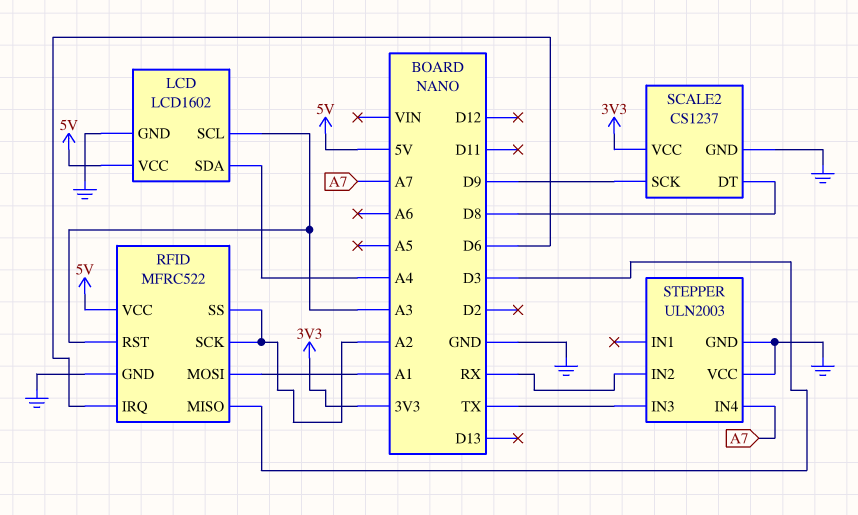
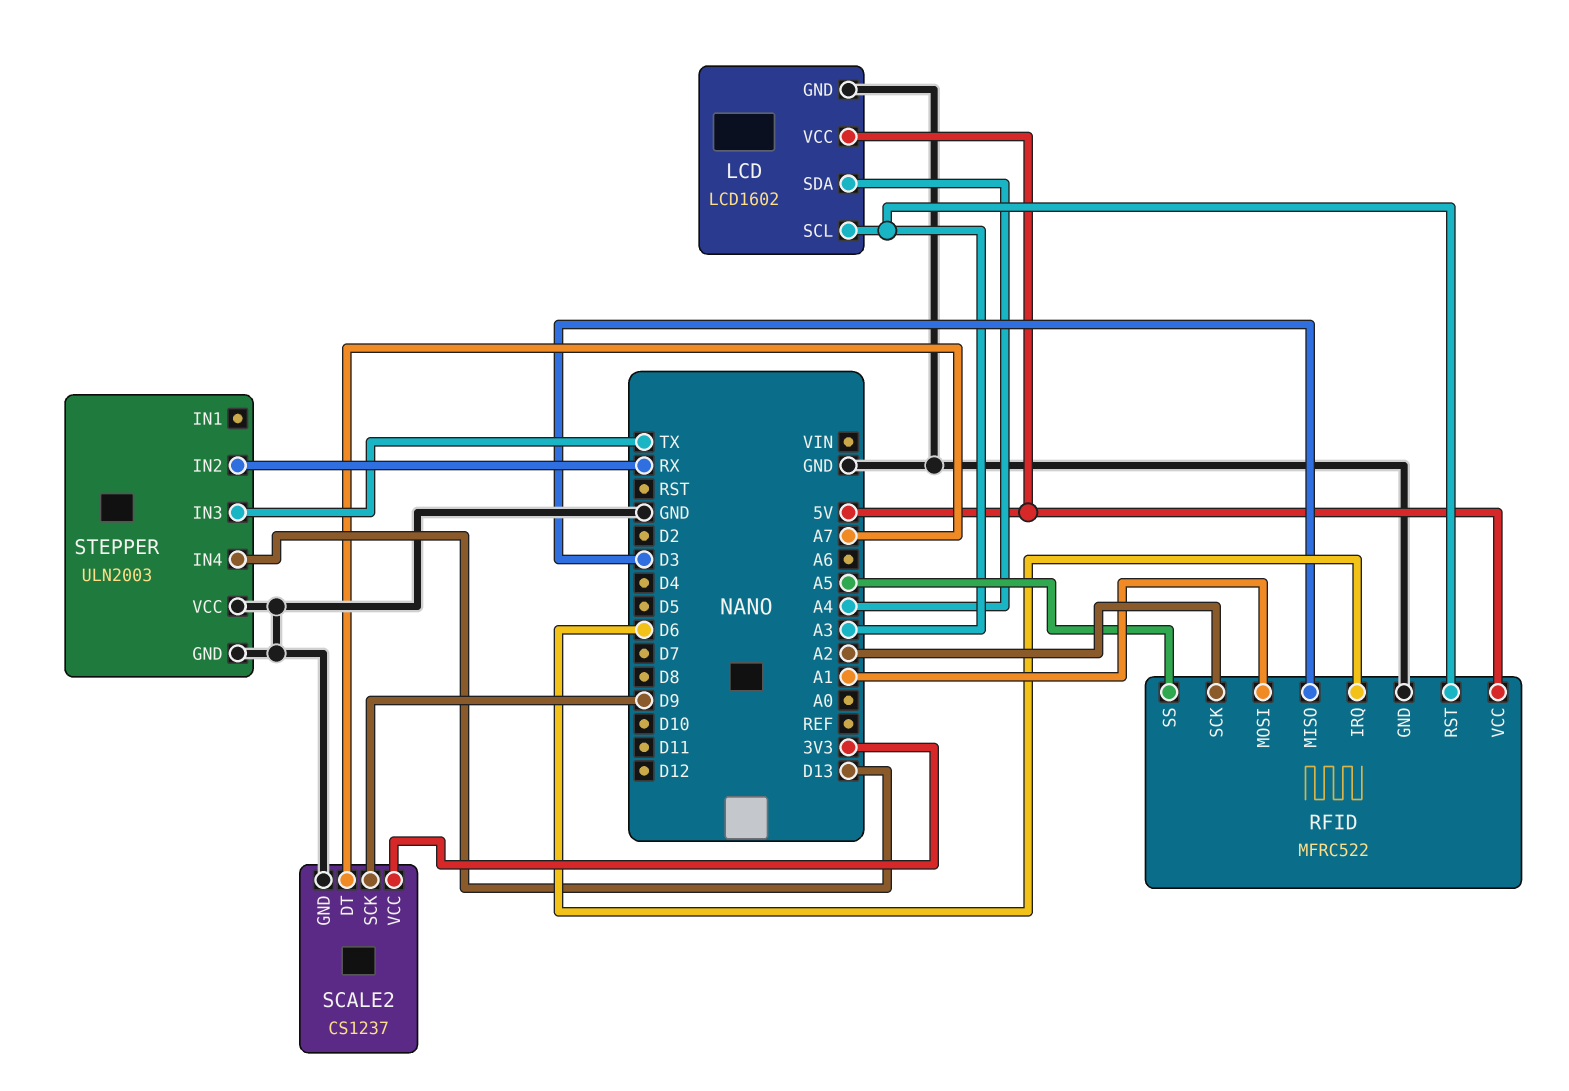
RFID pin SS: A2 -> A5
SCALE2 pin DT: D8 -> A7
STEPPER pin IN4: A7 -> D13

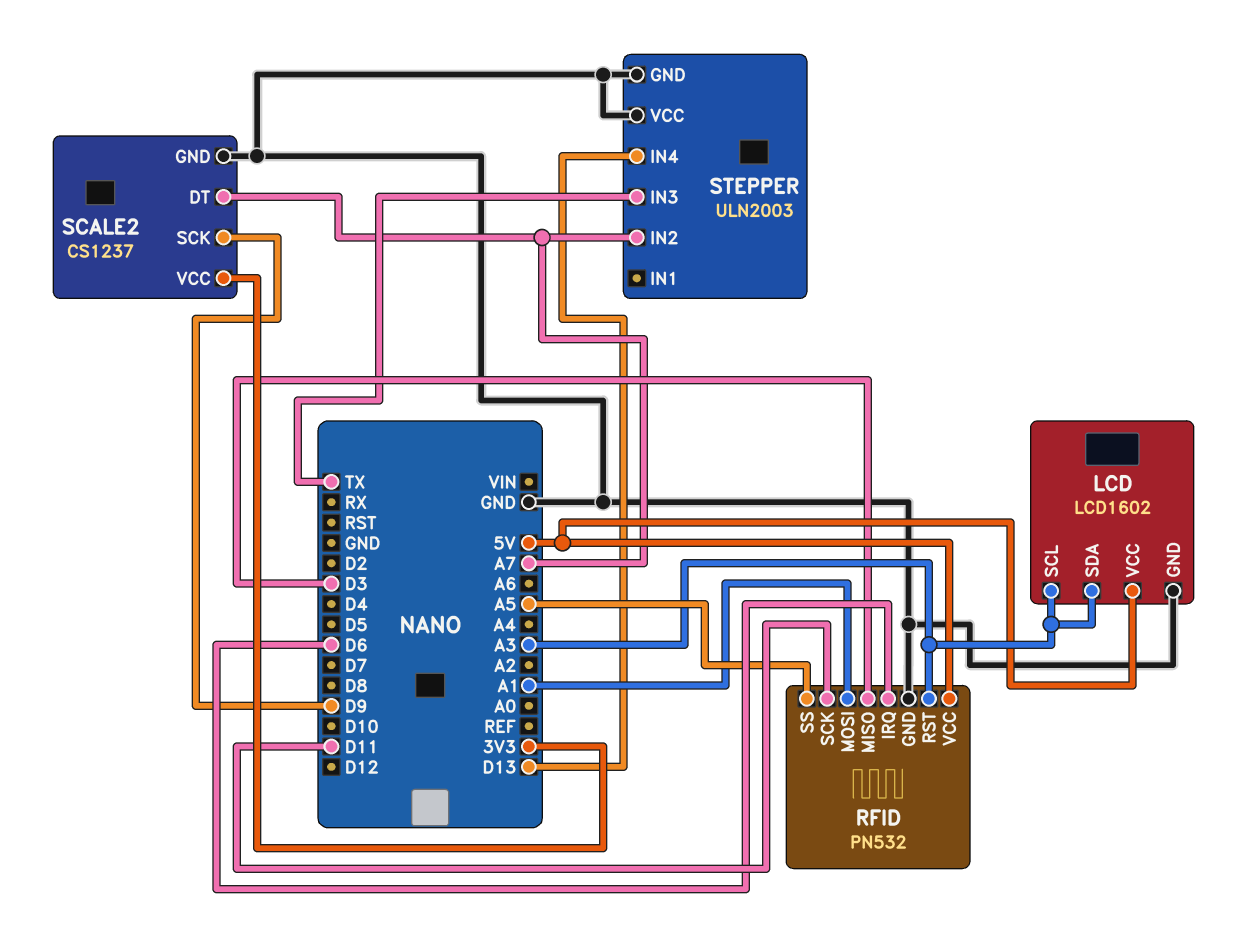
LCD pin SDA: A4 -> A3
RFID: MFRC522 -> PN532
RFID pin SCK: A2 -> D11
STEPPER pin IN2: RX -> A7

